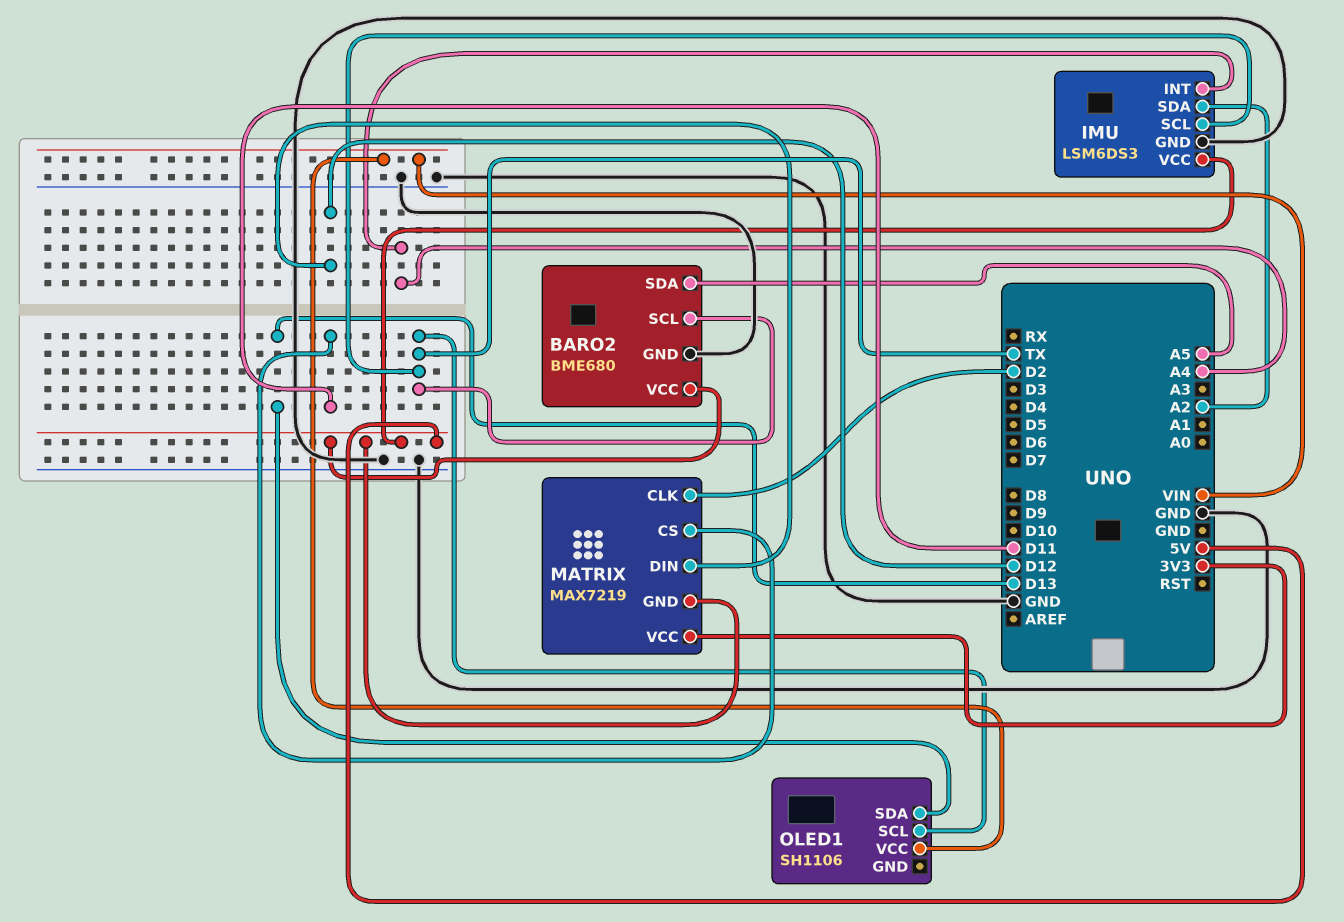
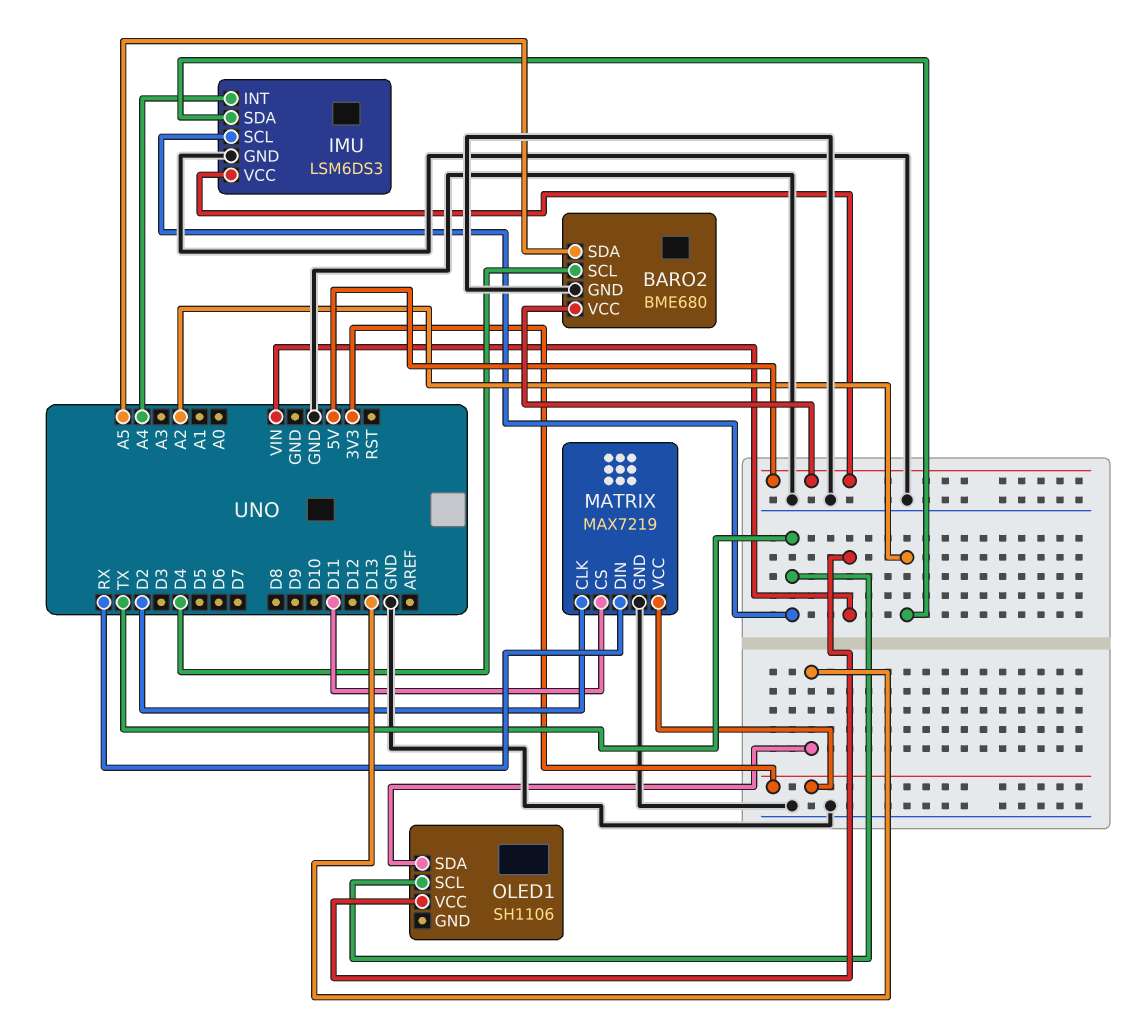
BARO2 pin SCL: TX -> D4
MATRIX pin DIN: D12 -> RX
MATRIX pin GND: 5V -> GND

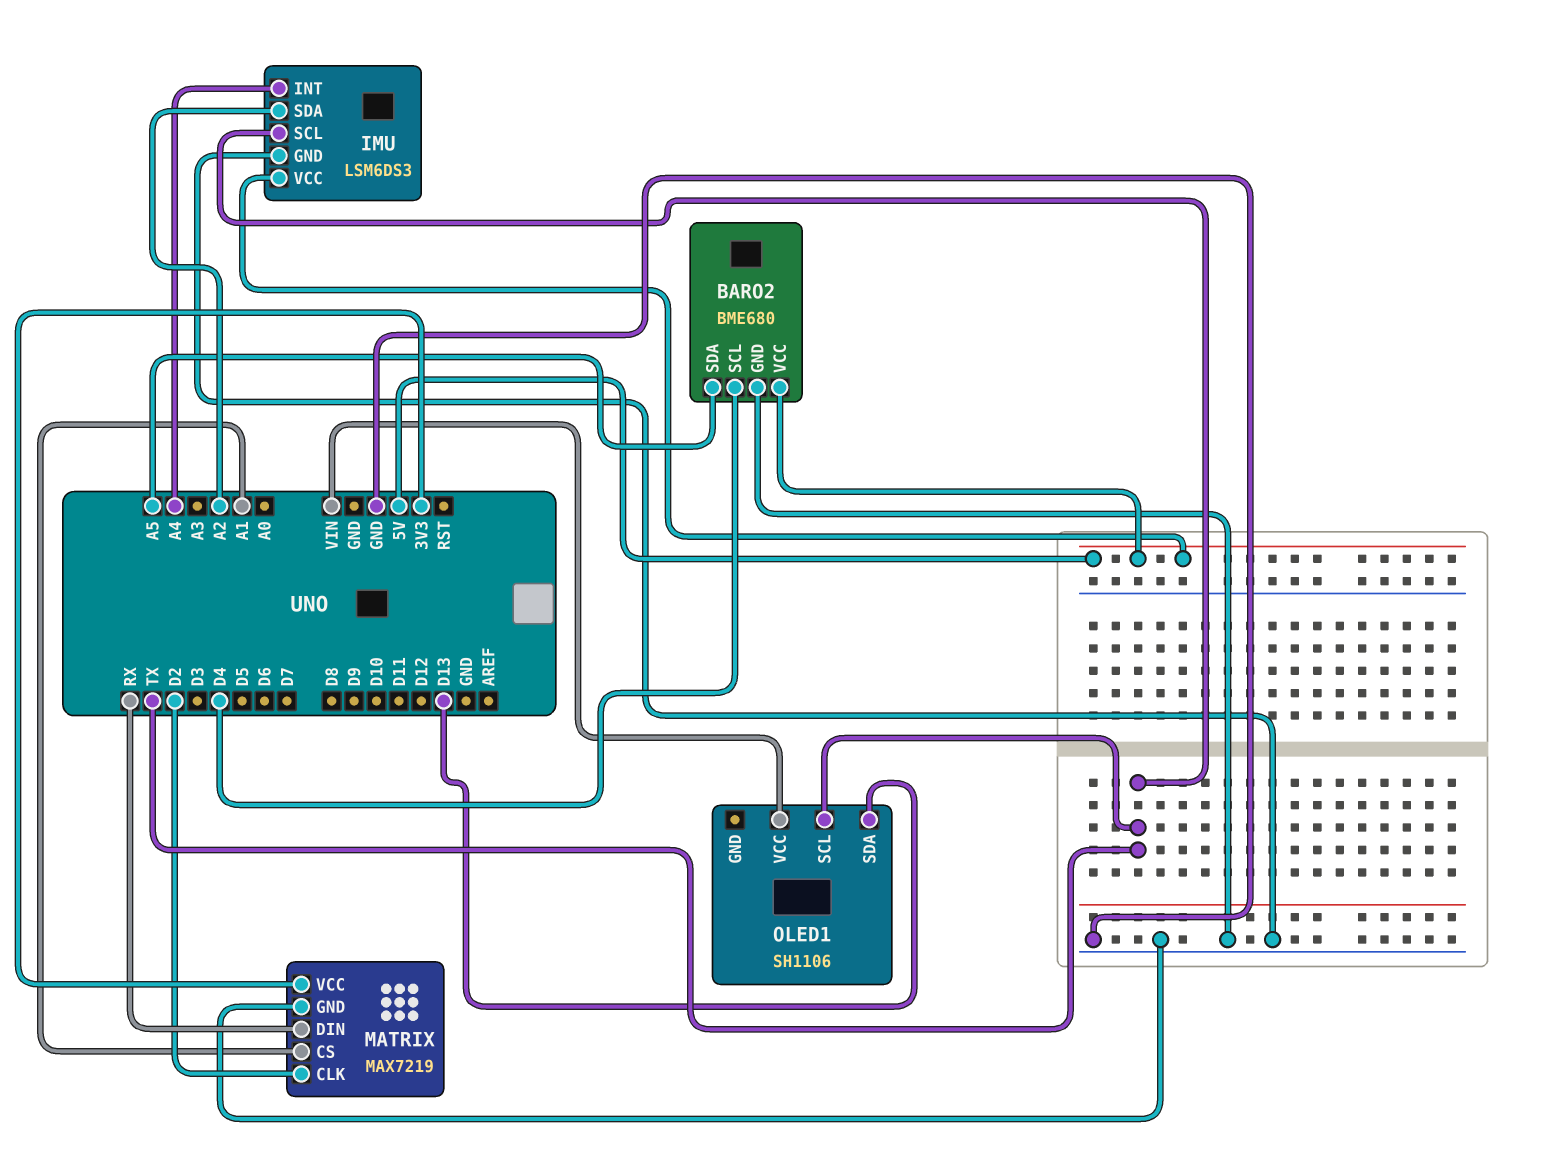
MATRIX pin CS: D11 -> A1

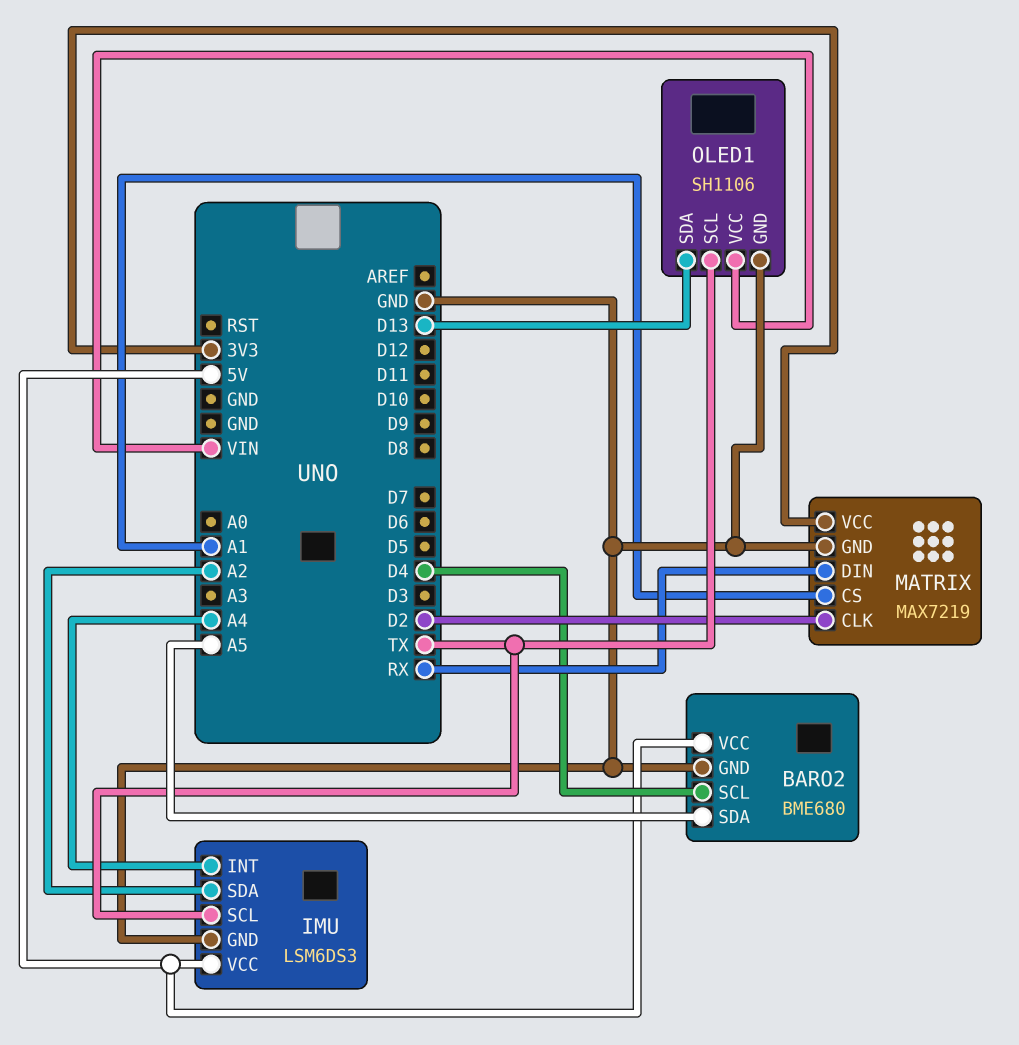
OLED1 pin GND: none -> GND

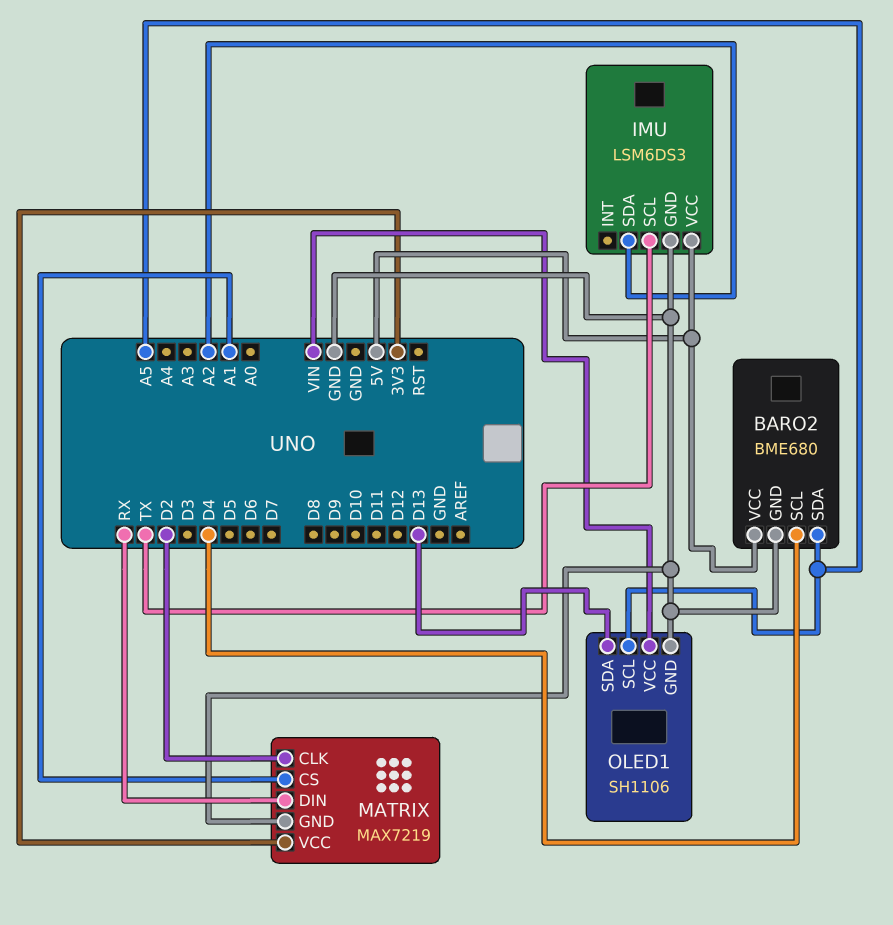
IMU pin INT: A4 -> none
OLED1 pin SCL: TX -> A5

